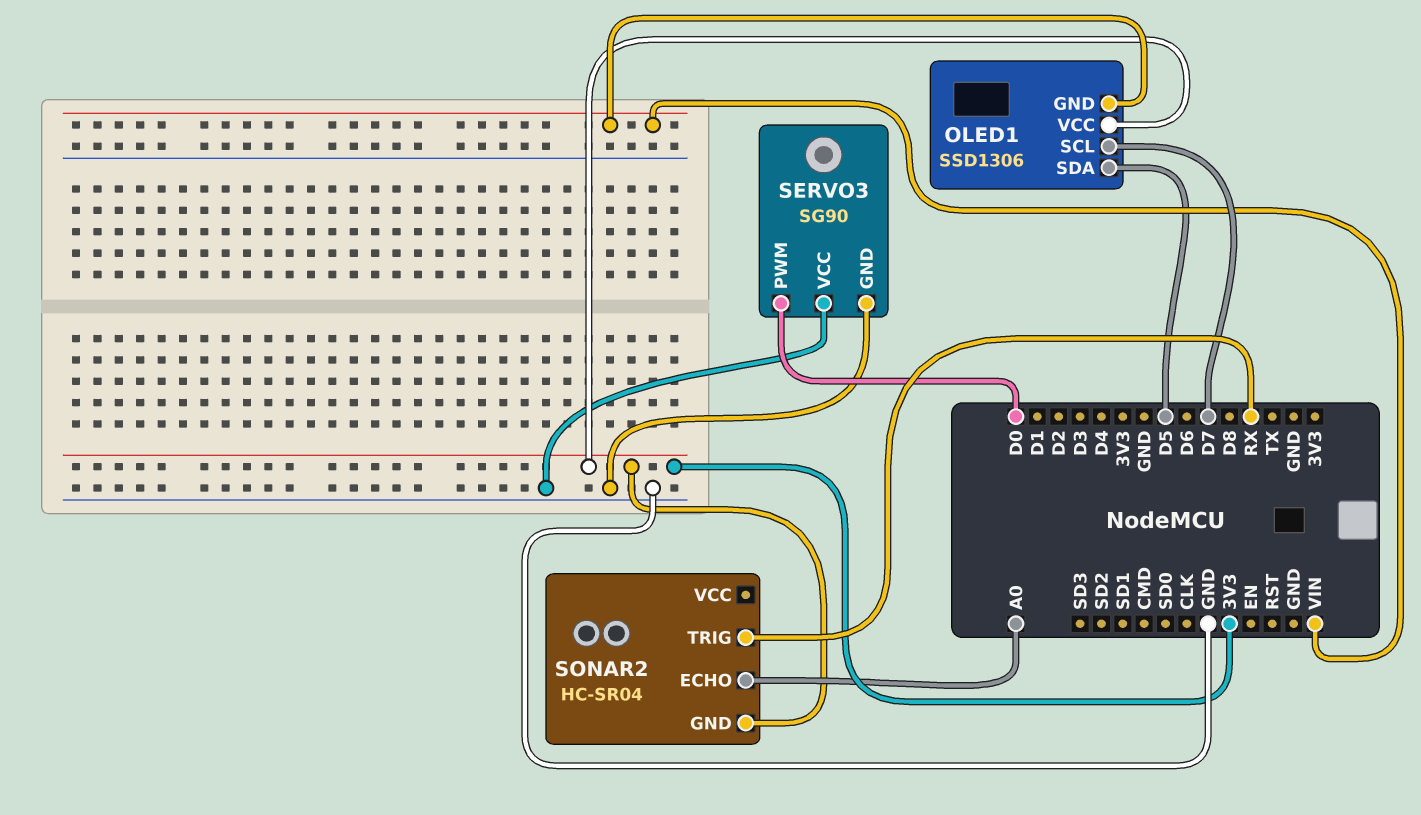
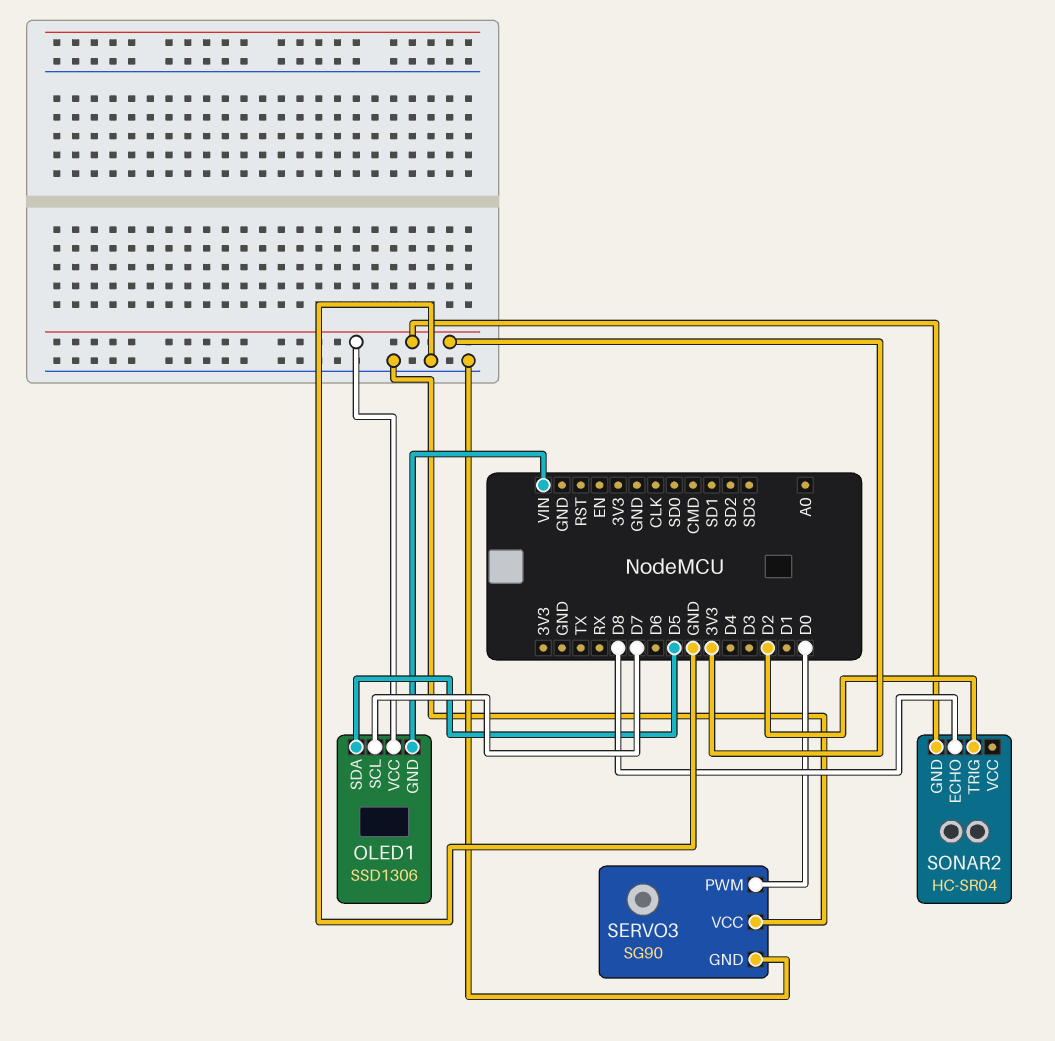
SONAR2 pin ECHO: A0 -> D8
SONAR2 pin TRIG: RX -> D2

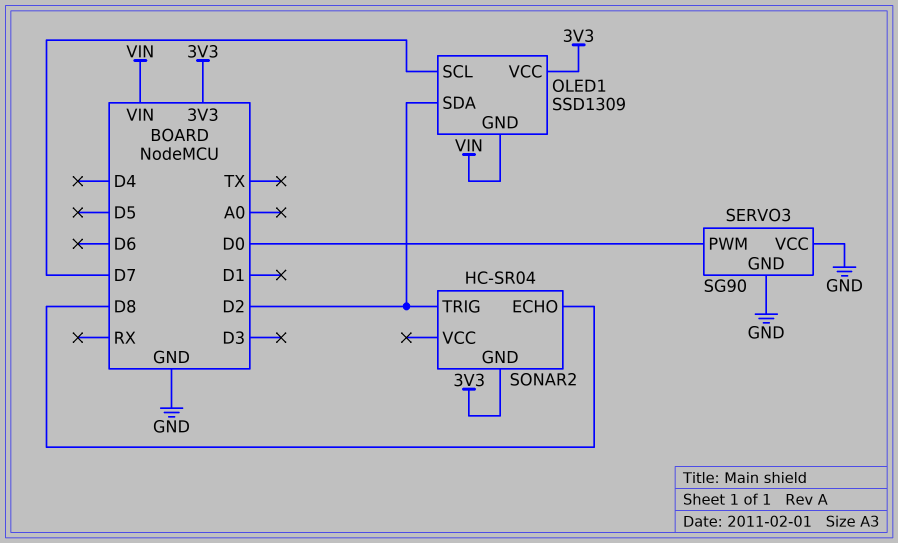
OLED1: SSD1306 -> SSD1309
OLED1 pin SDA: D5 -> D2

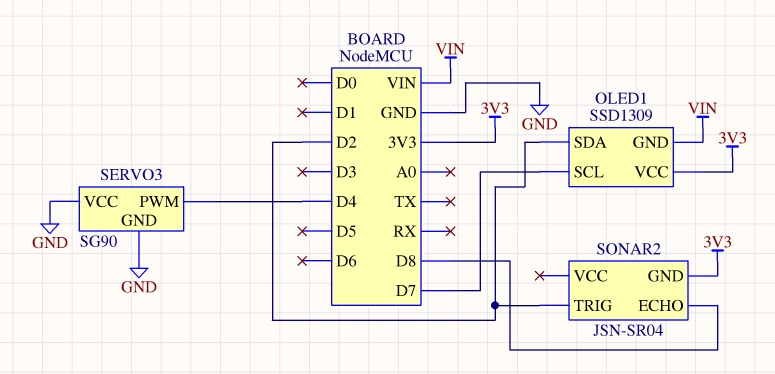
SERVO3 pin PWM: D0 -> D4
SONAR2: HC-SR04 -> JSN-SR04

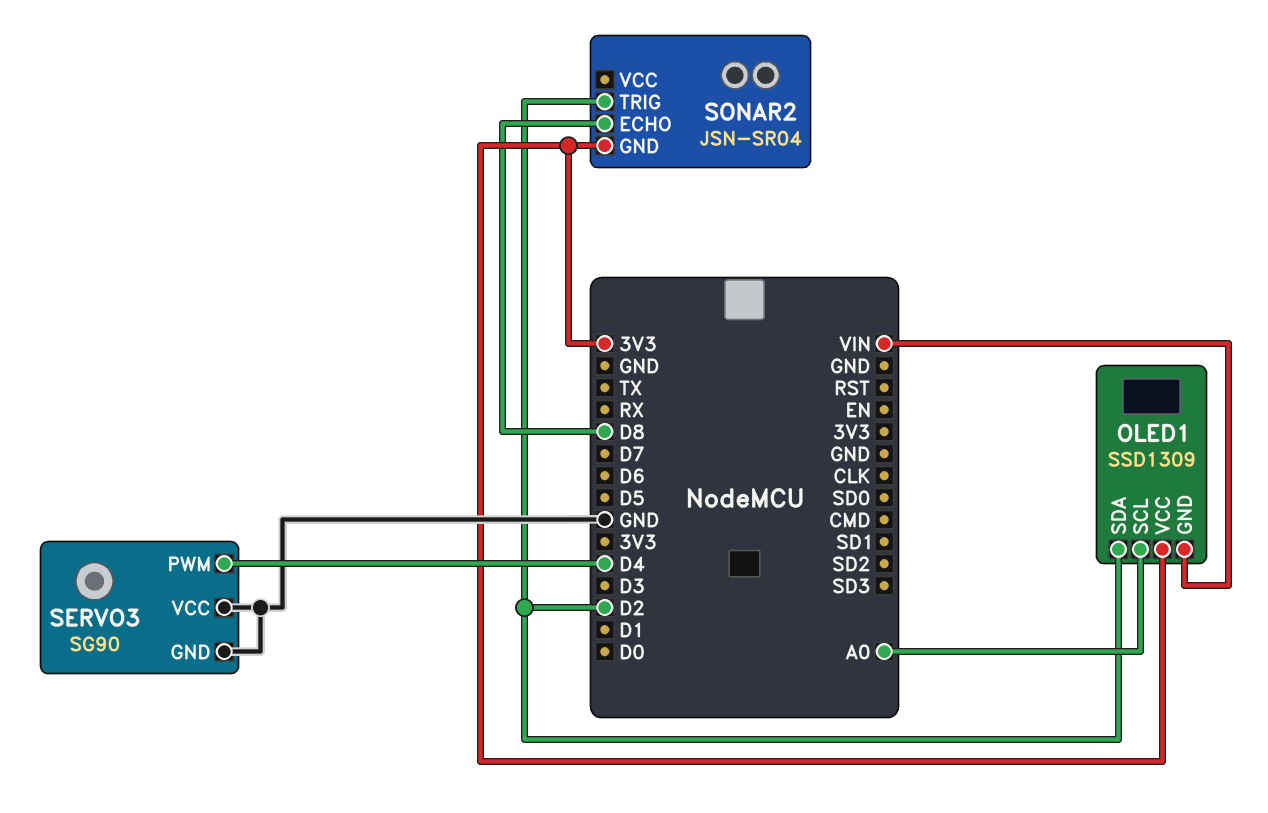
OLED1 pin SCL: D7 -> A0

